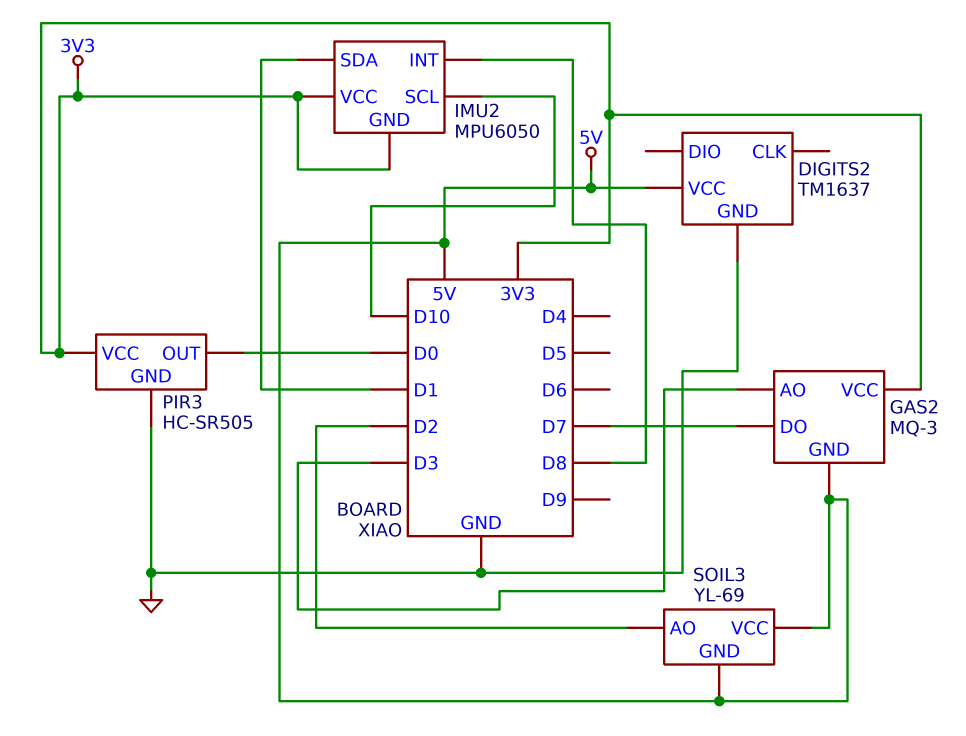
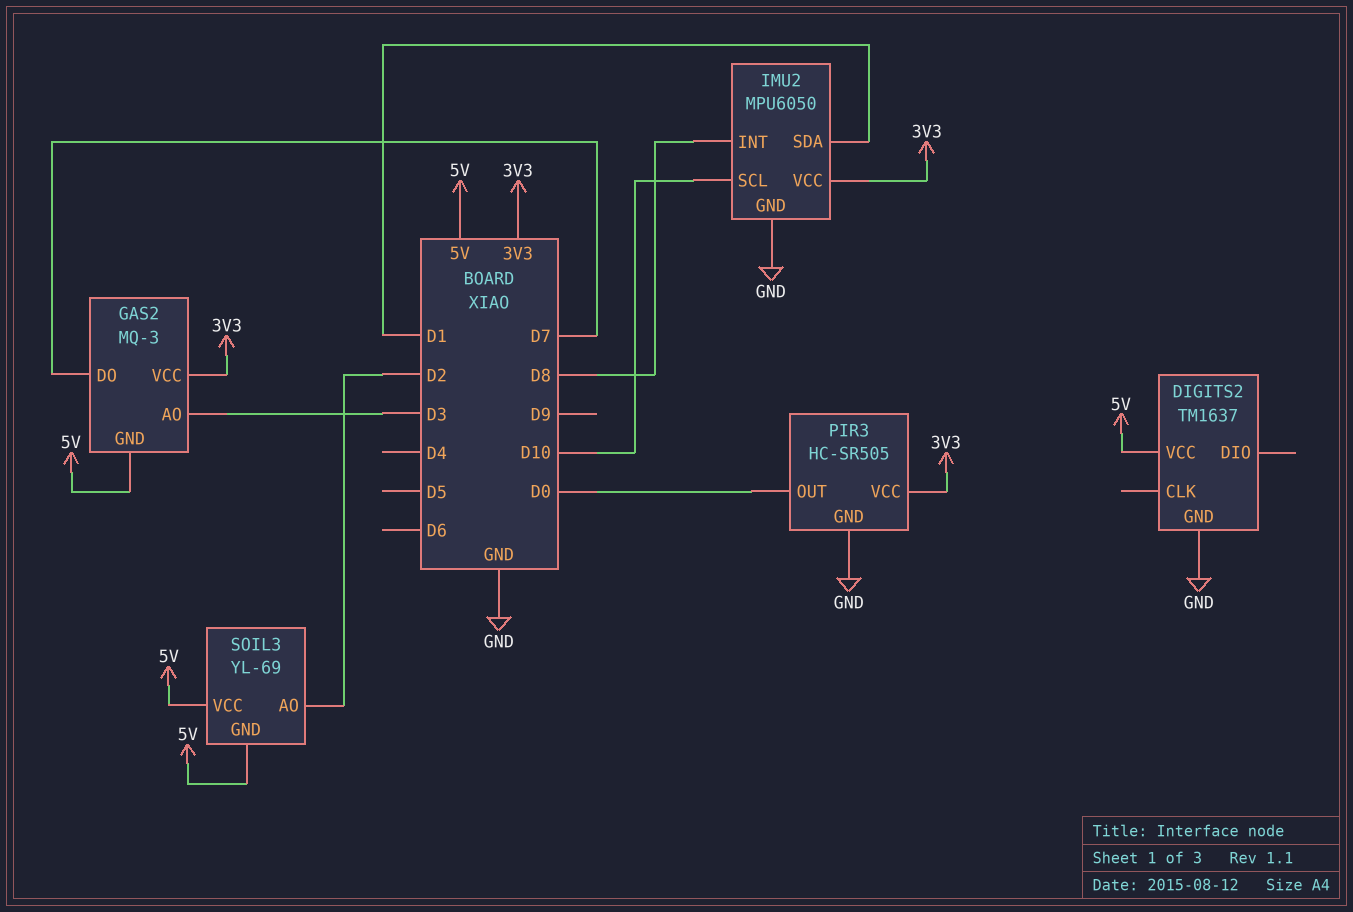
IMU2 pin GND: 3V3 -> GND

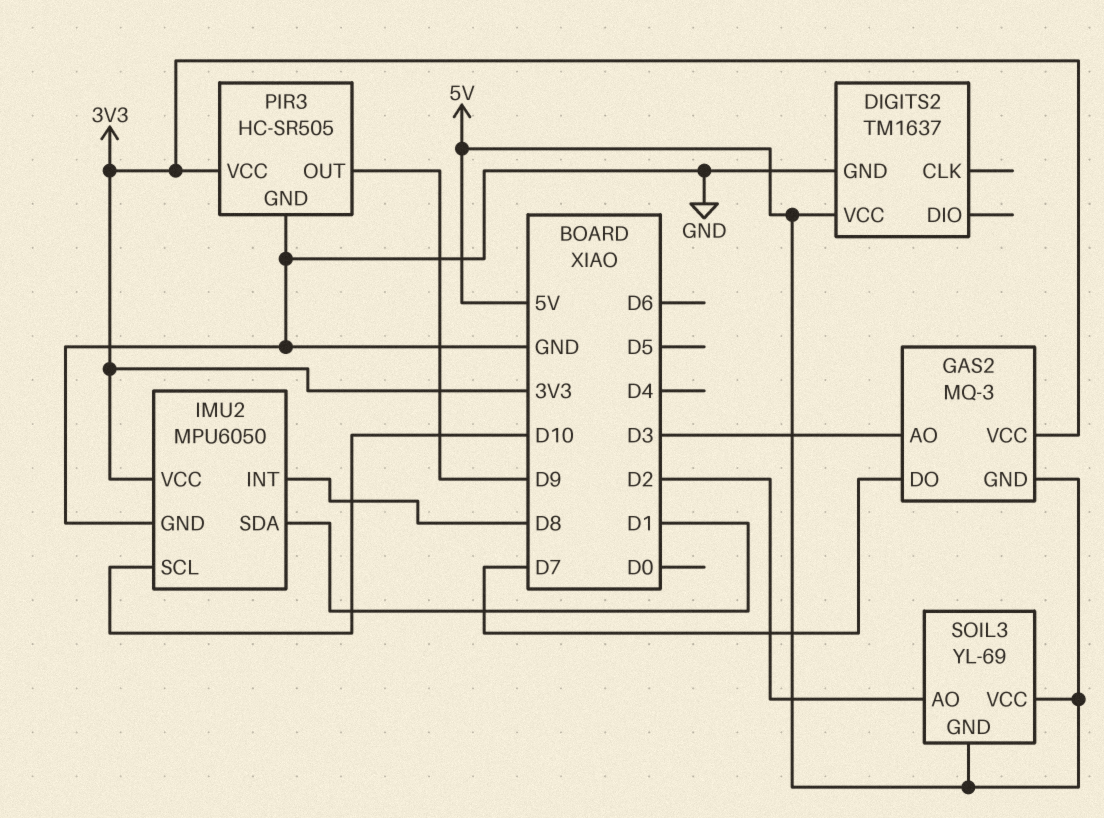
PIR3 pin OUT: D0 -> D9

